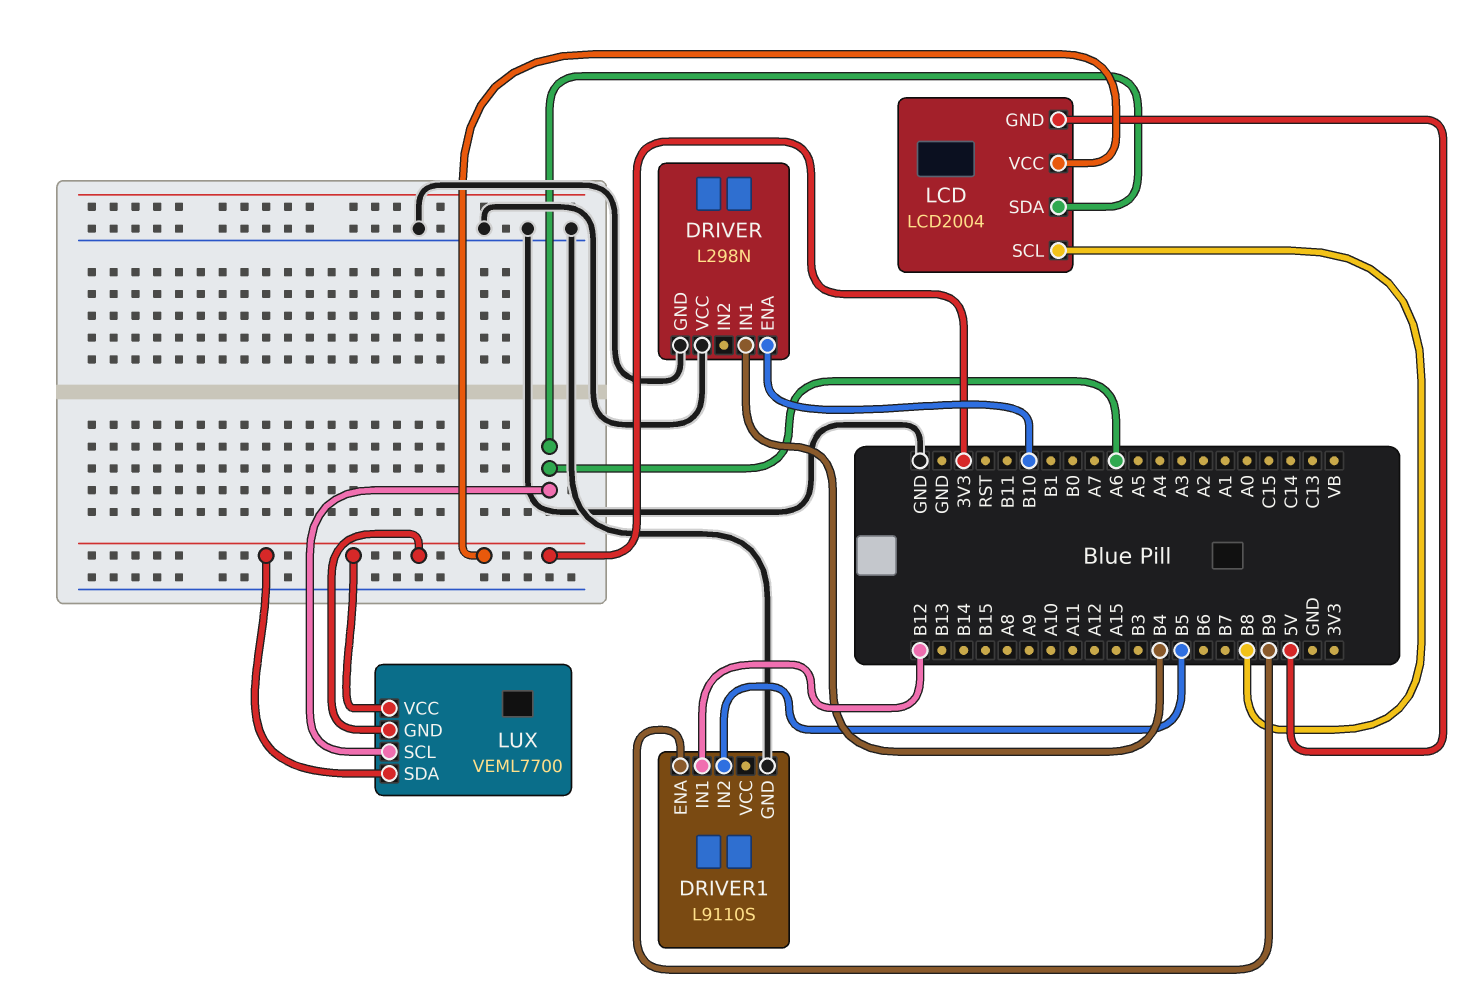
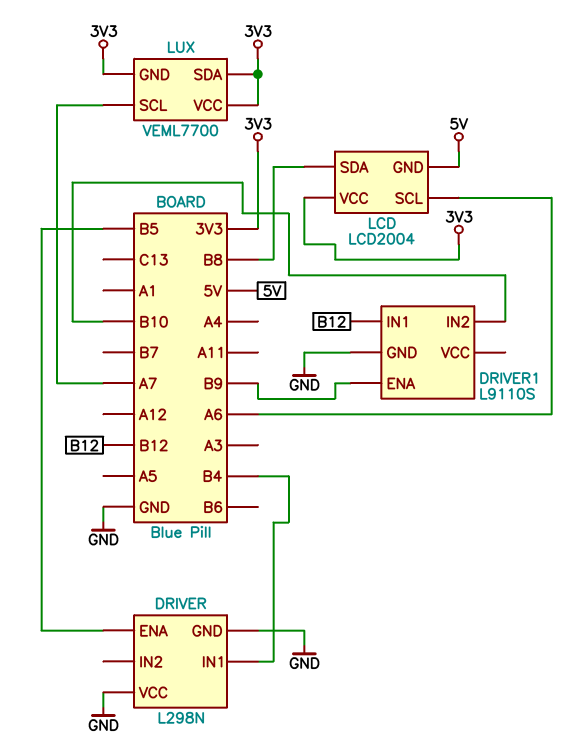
DRIVER pin ENA: B10 -> B5
DRIVER1 pin IN2: B5 -> B10
LCD pin SCL: B8 -> A6
LCD pin SDA: A6 -> B8
LUX pin SCL: A6 -> A7

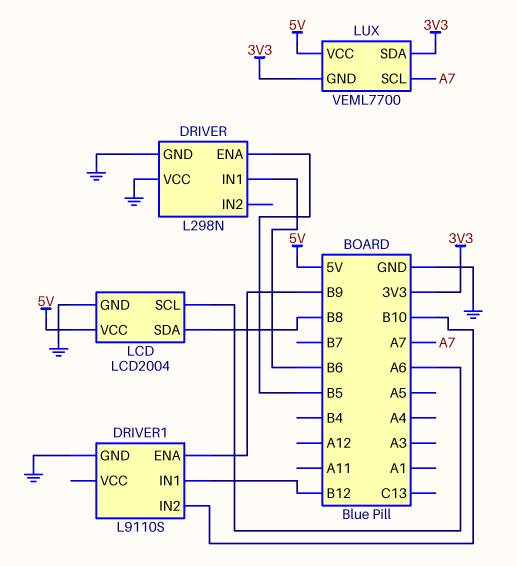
DRIVER pin IN1: B4 -> B6
LCD pin GND: 5V -> GND
LCD pin VCC: 3V3 -> 5V
LUX pin VCC: 3V3 -> 5V

